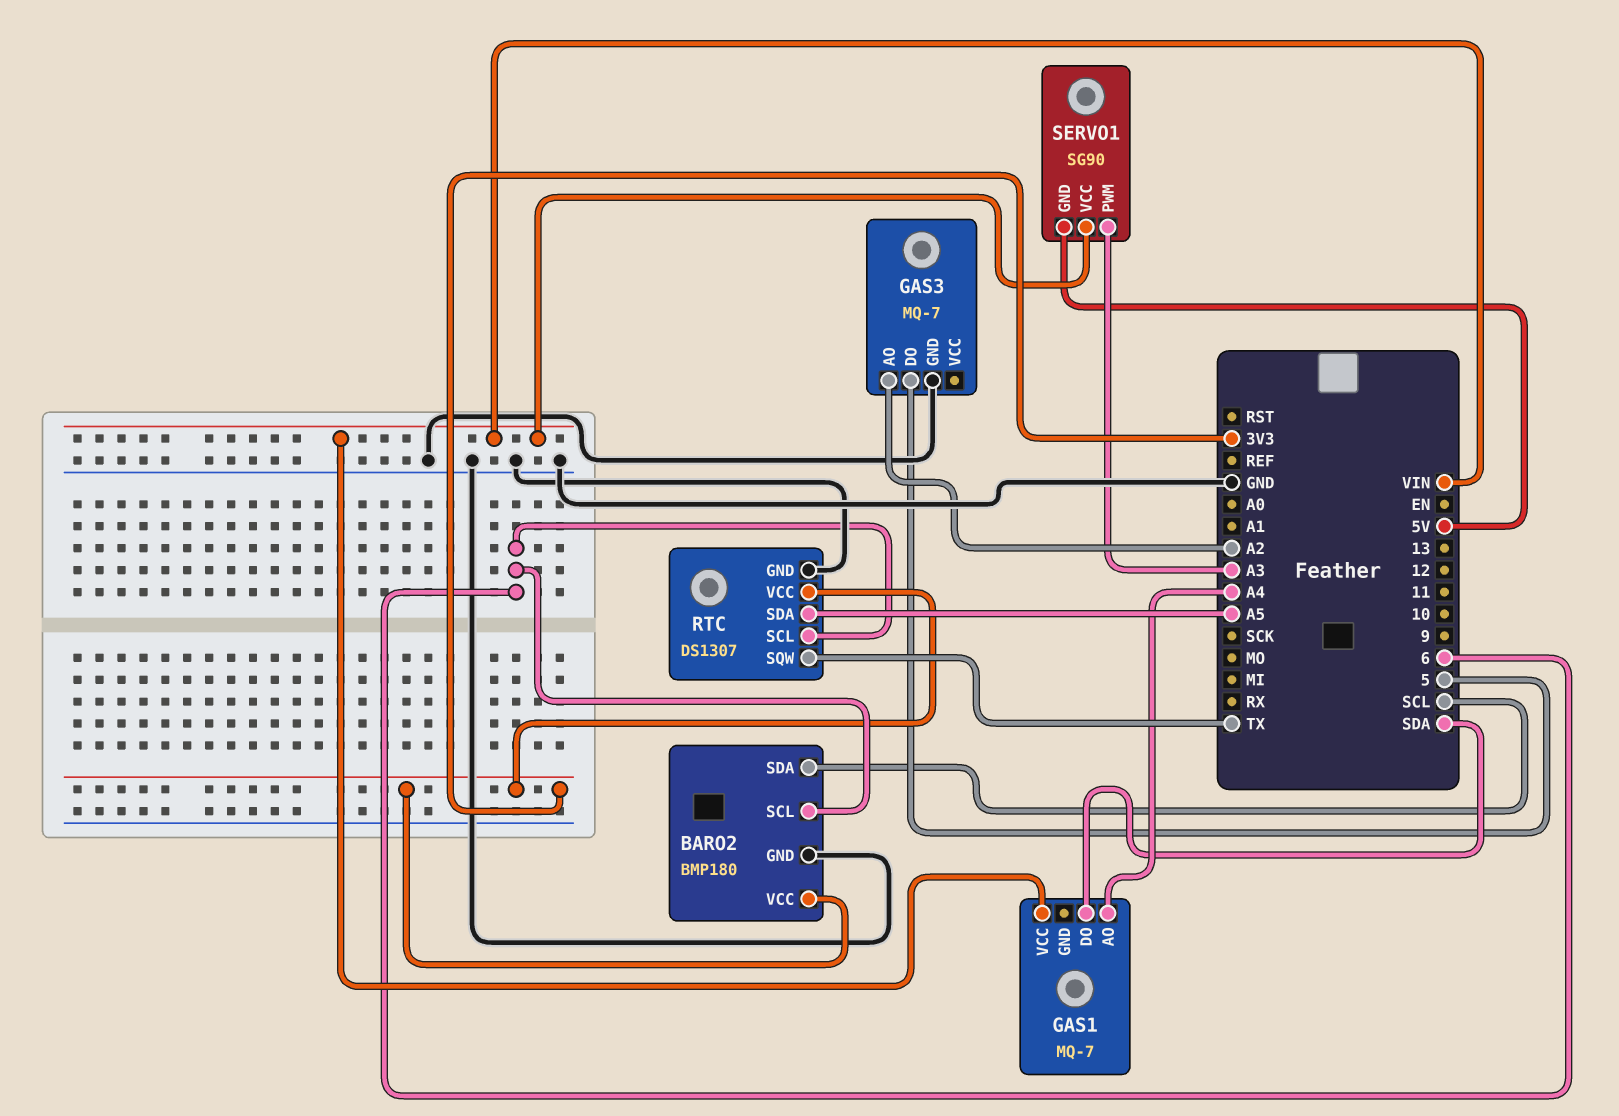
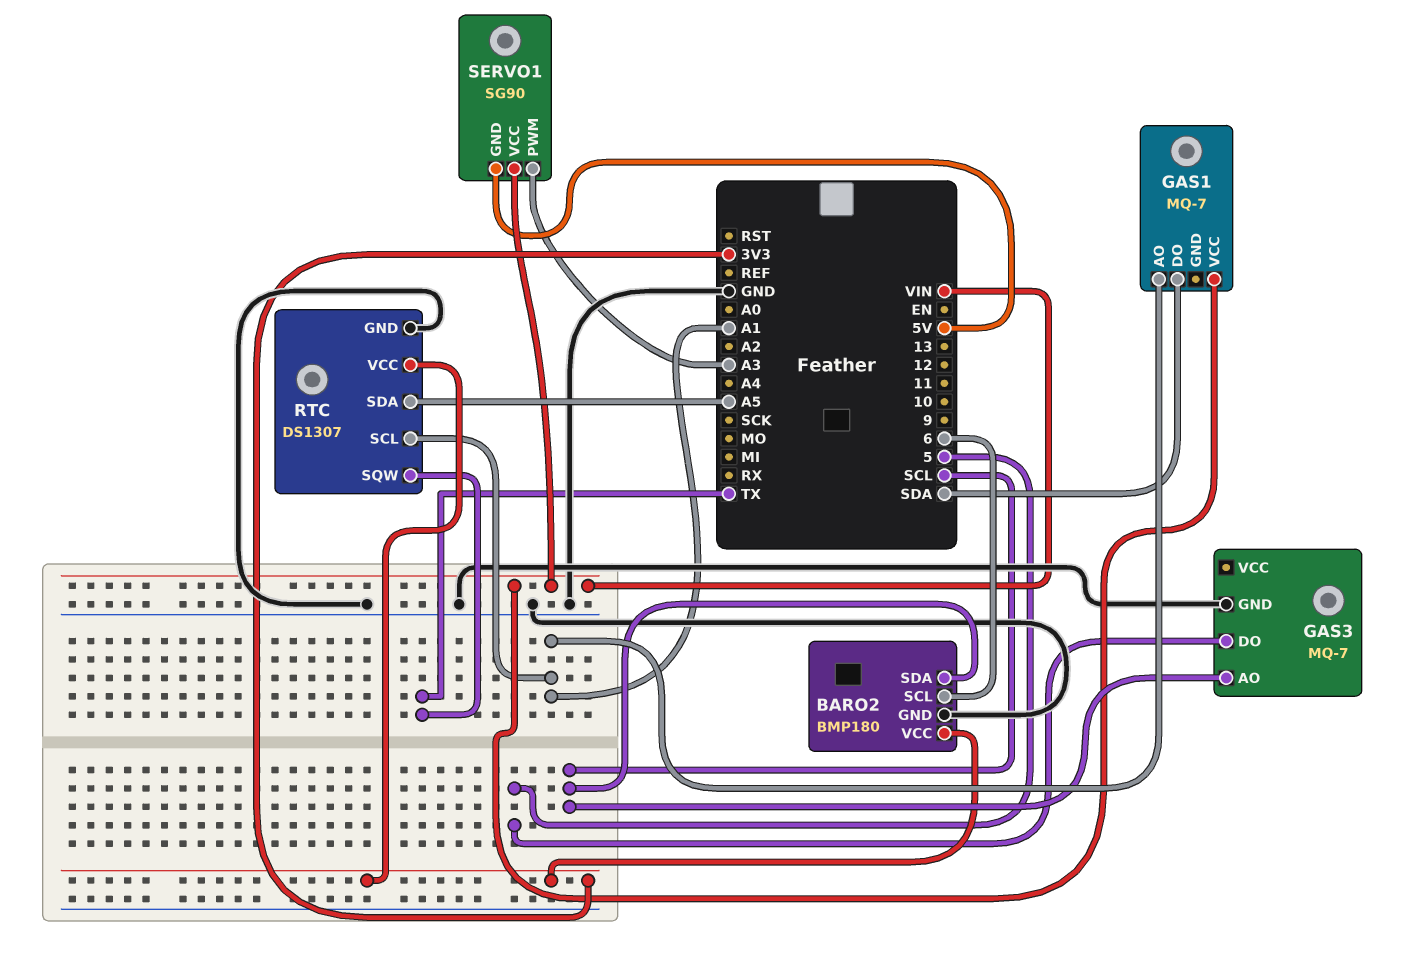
GAS1 pin AO: A4 -> A1
GAS3 pin AO: A2 -> SCL
RTC pin SCL: 6 -> A1

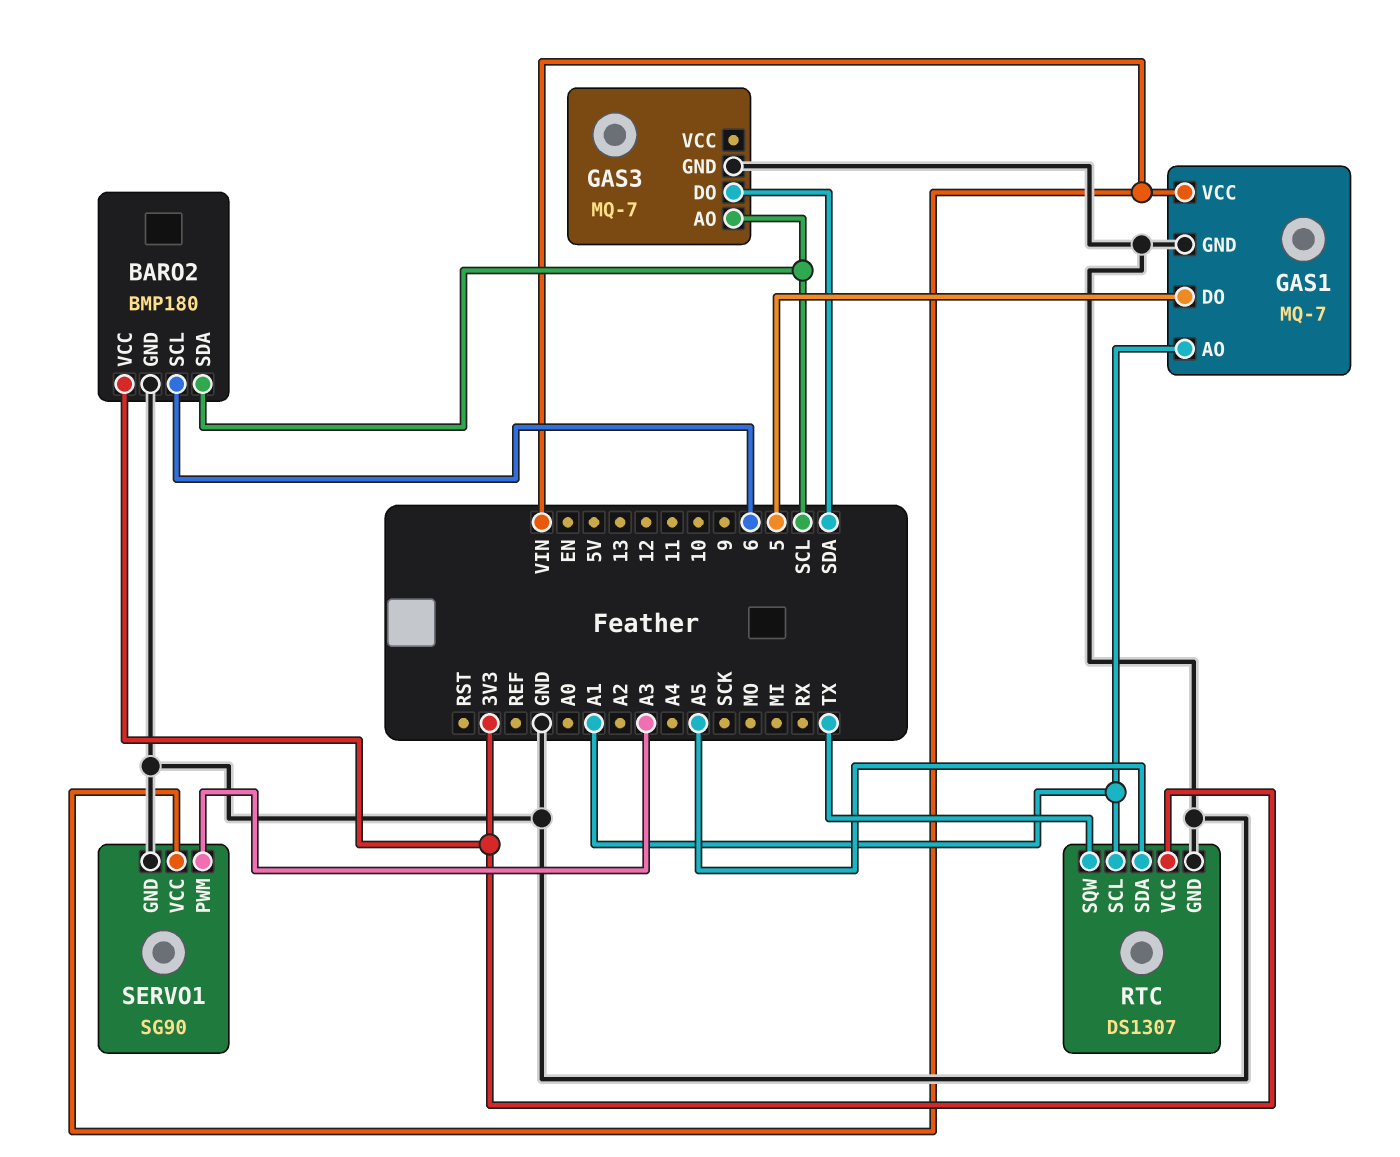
GAS1 pin DO: SDA -> 5
GAS1 pin GND: none -> GND
GAS3 pin DO: 5 -> SDA
SERVO1 pin GND: 5V -> GND

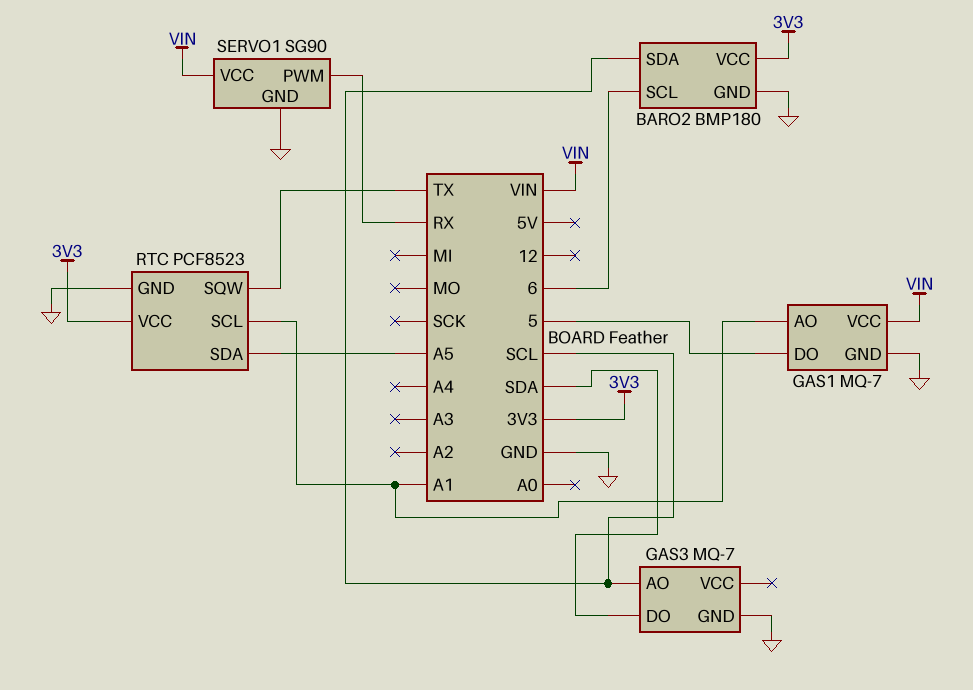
RTC: DS1307 -> PCF8523
SERVO1 pin PWM: A3 -> RX

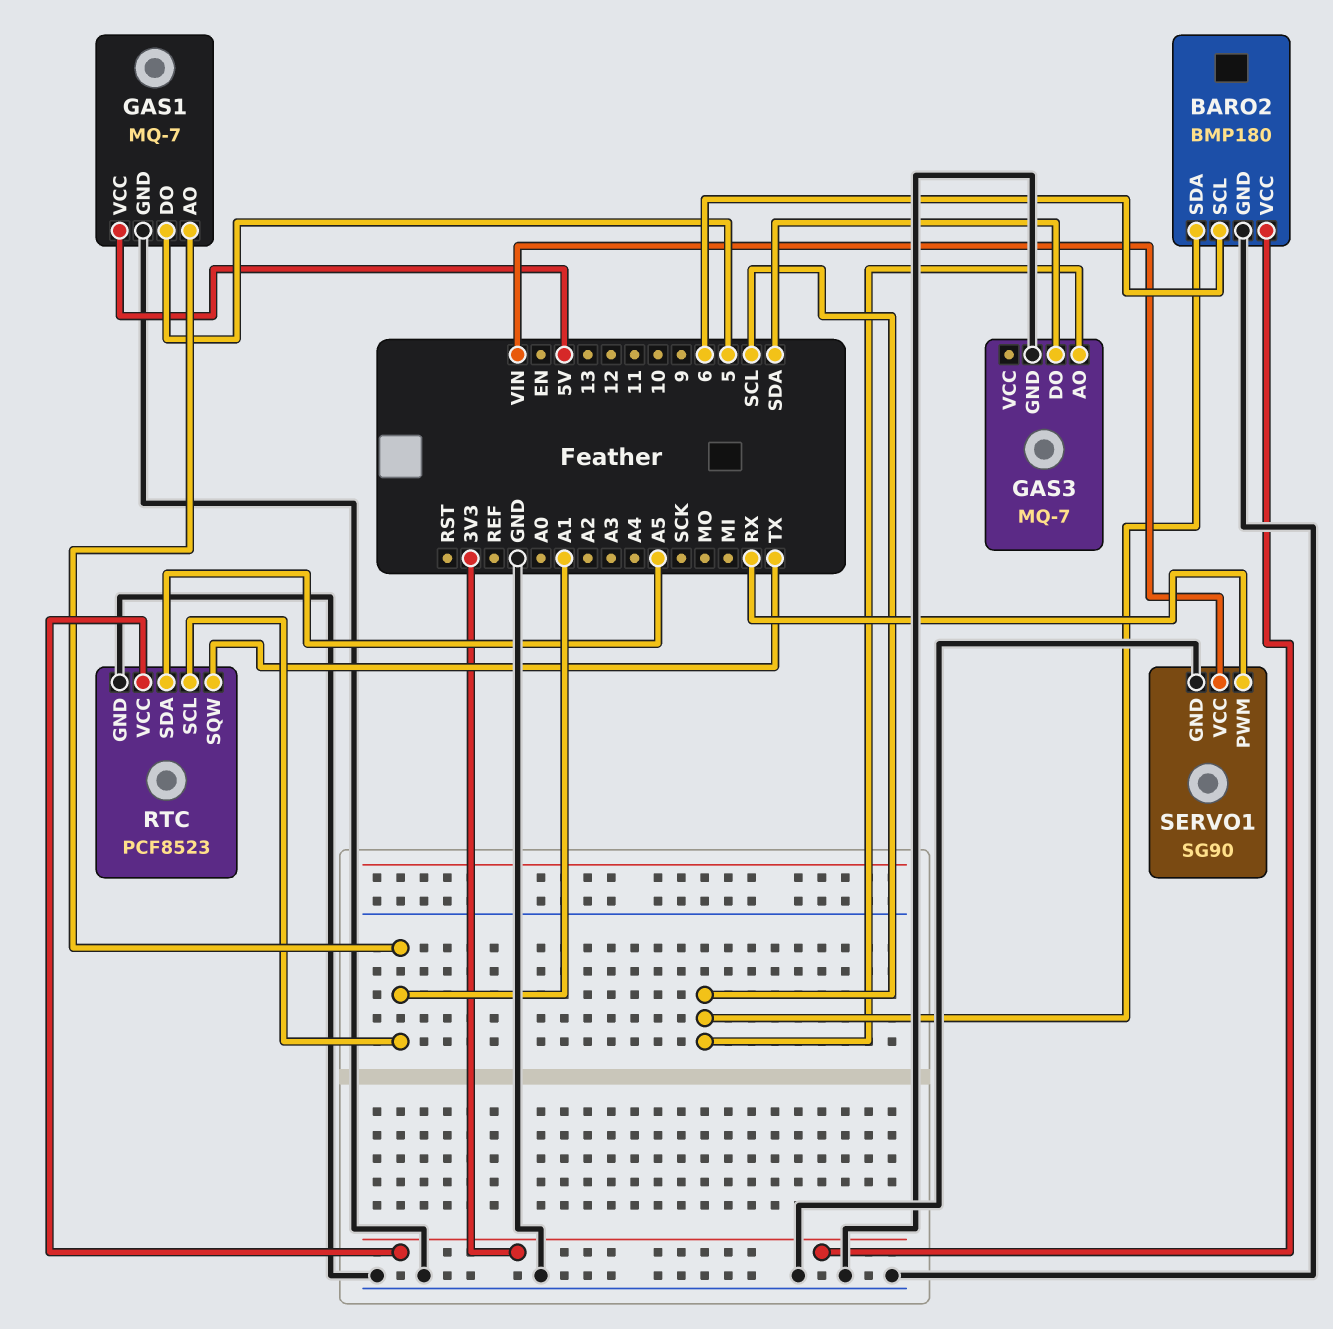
GAS1 pin VCC: VIN -> 5V

